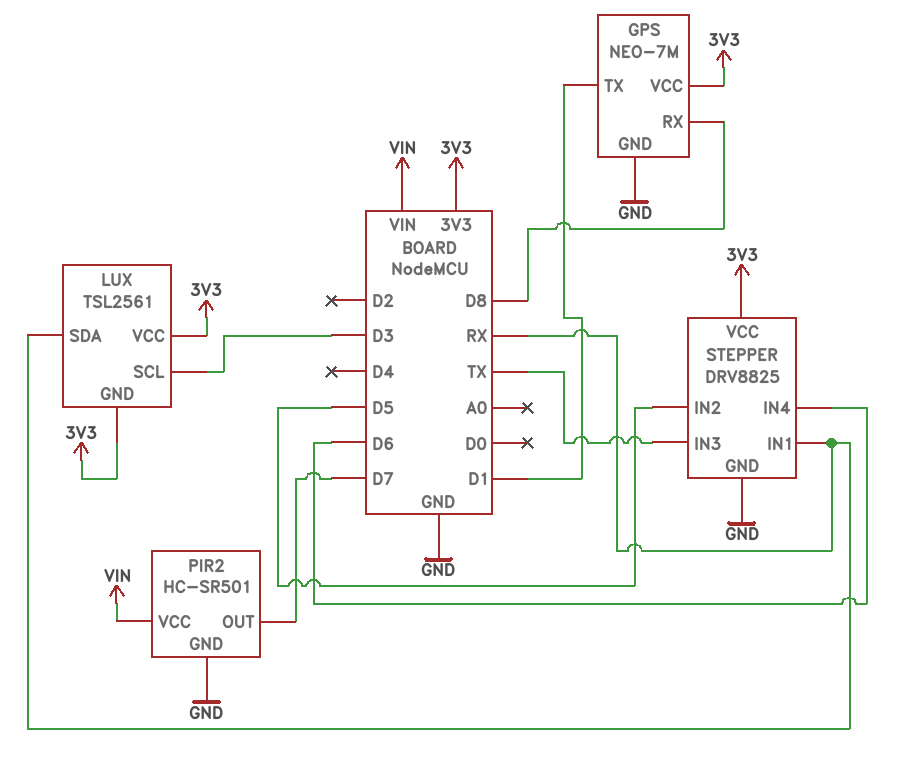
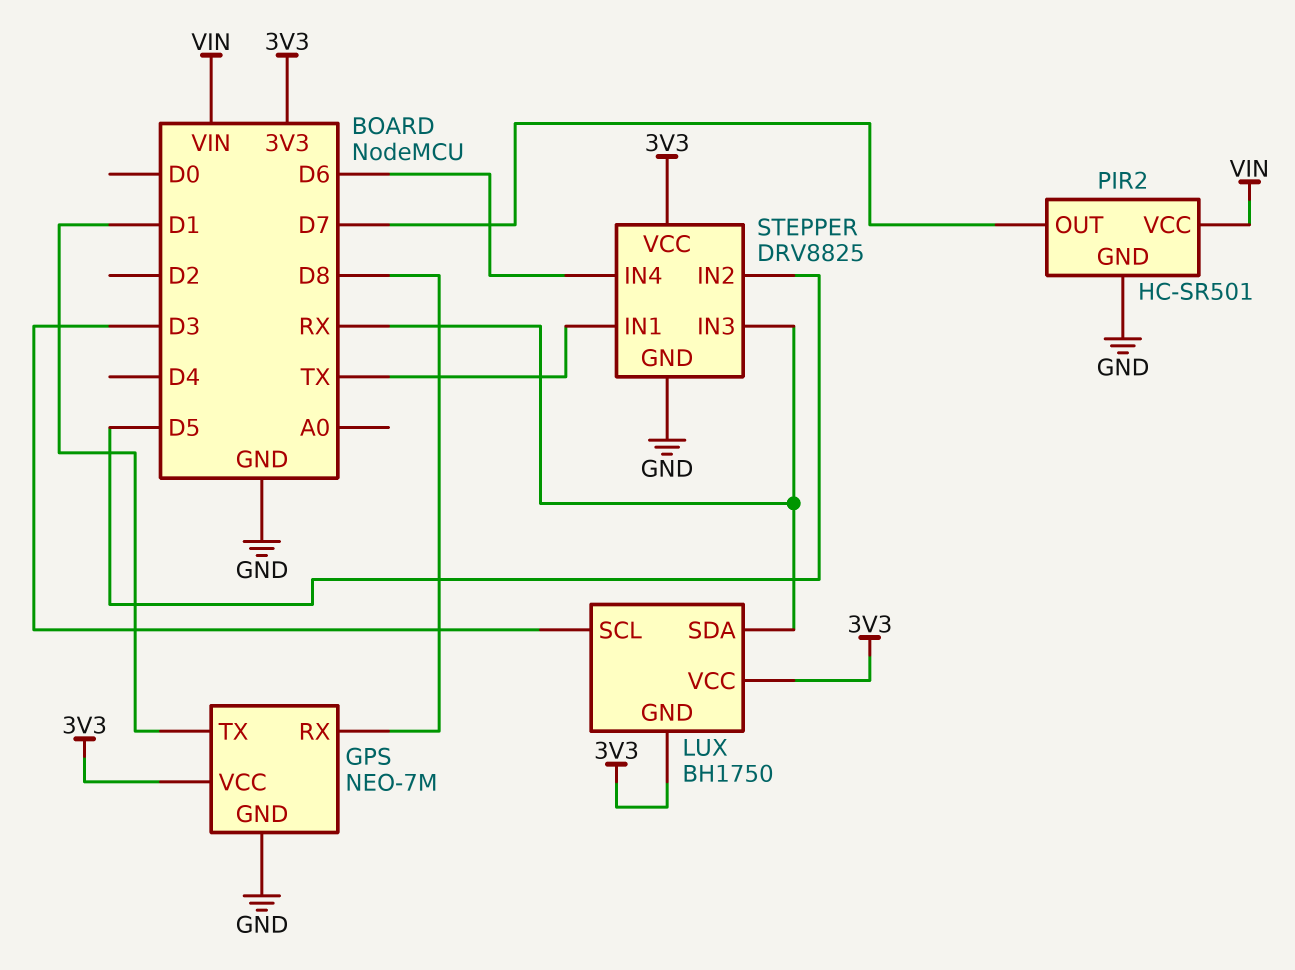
LUX: TSL2561 -> BH1750
STEPPER pin IN1: RX -> TX
STEPPER pin IN3: TX -> RX

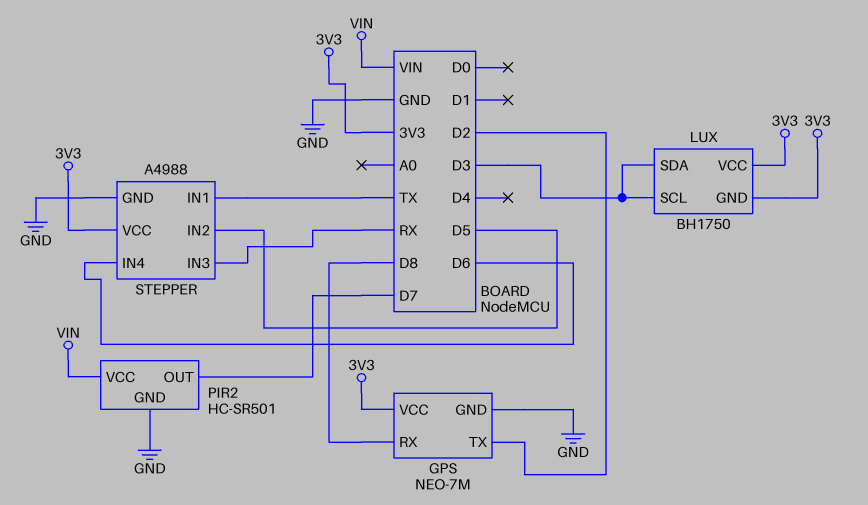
GPS pin TX: D1 -> D2
LUX pin SDA: RX -> D3
STEPPER: DRV8825 -> A4988

